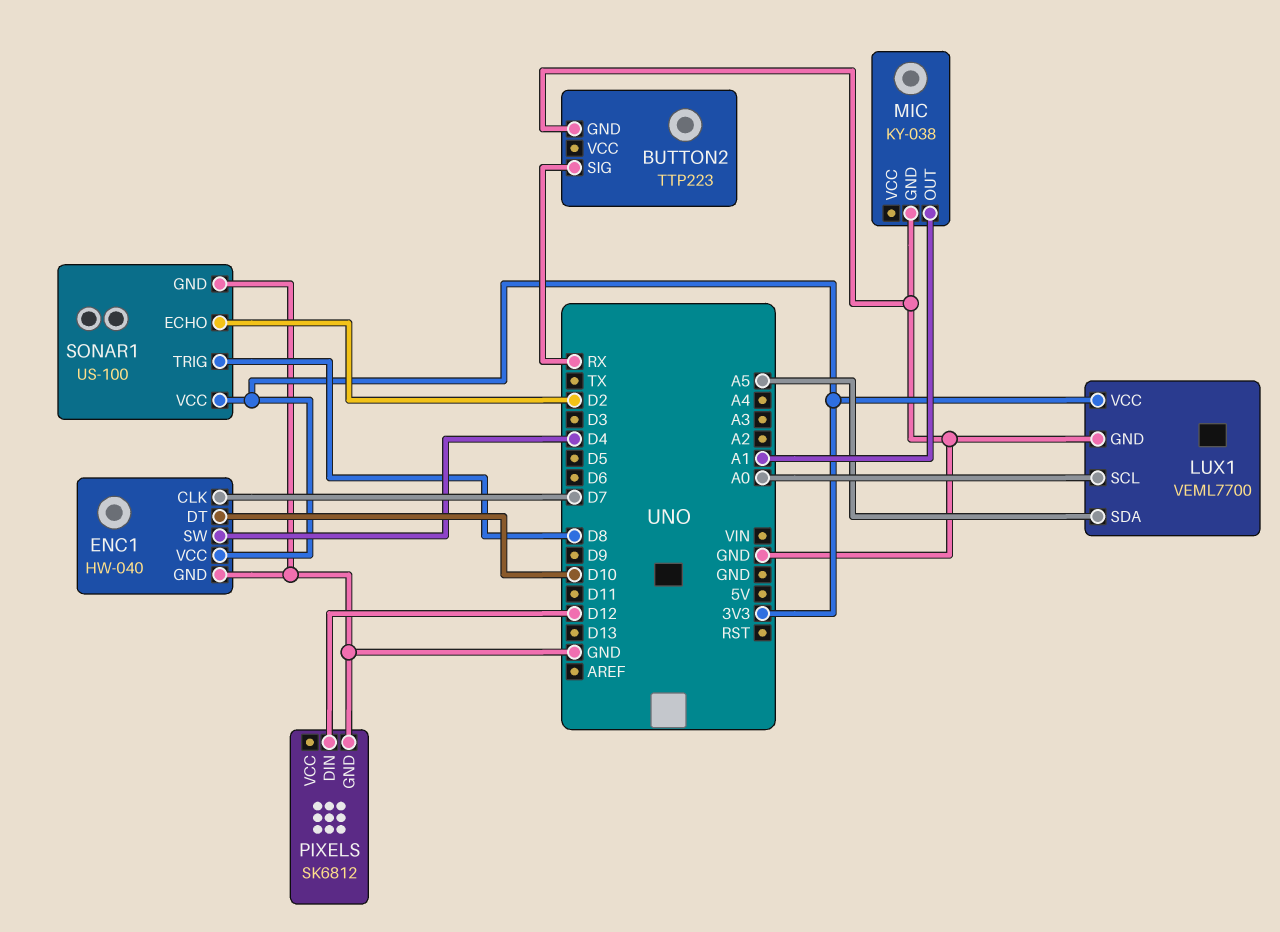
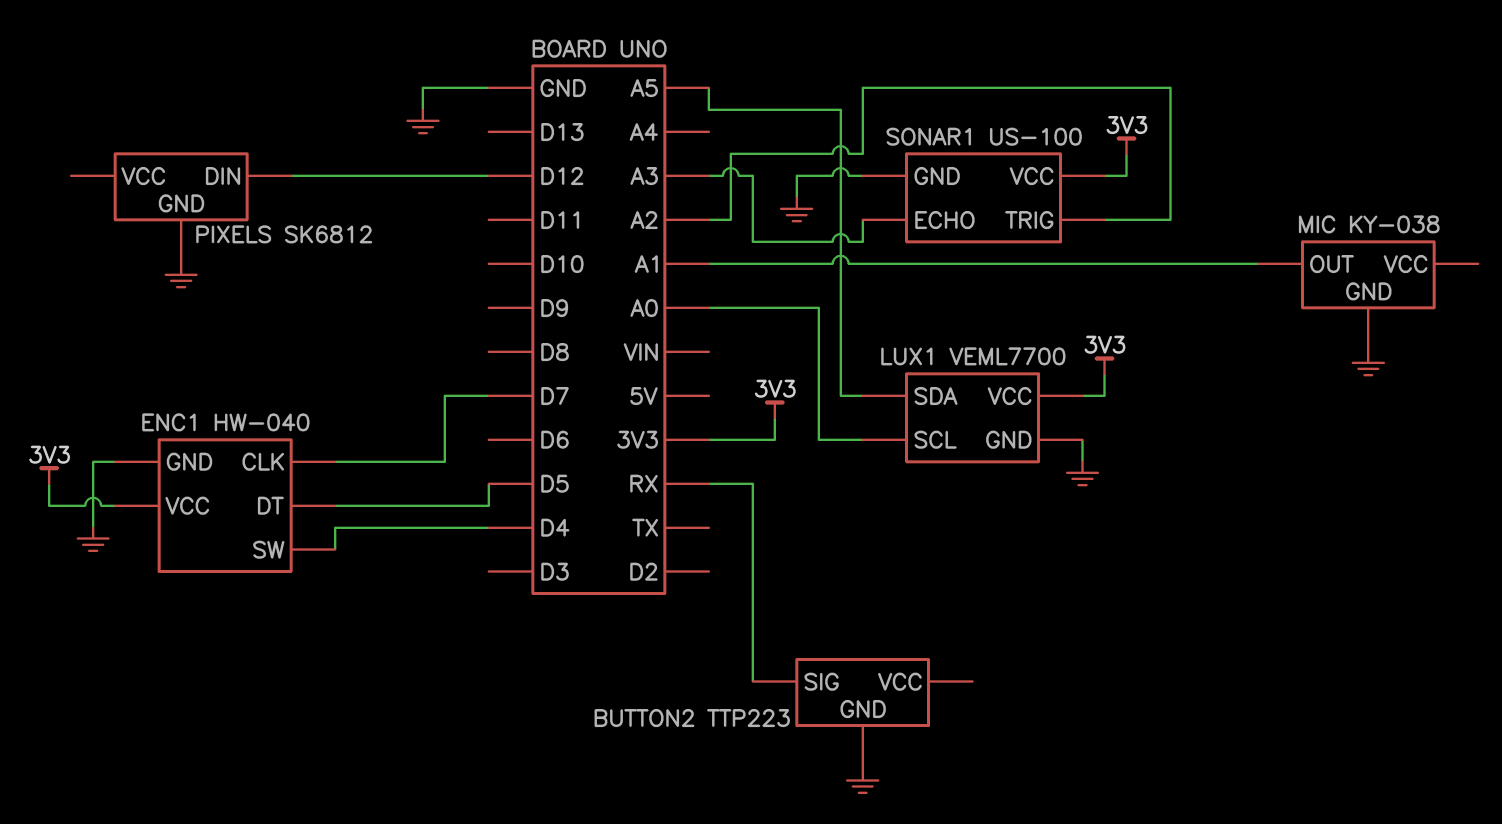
ENC1 pin DT: D10 -> D5
SONAR1 pin ECHO: D2 -> A3
SONAR1 pin TRIG: D8 -> A2

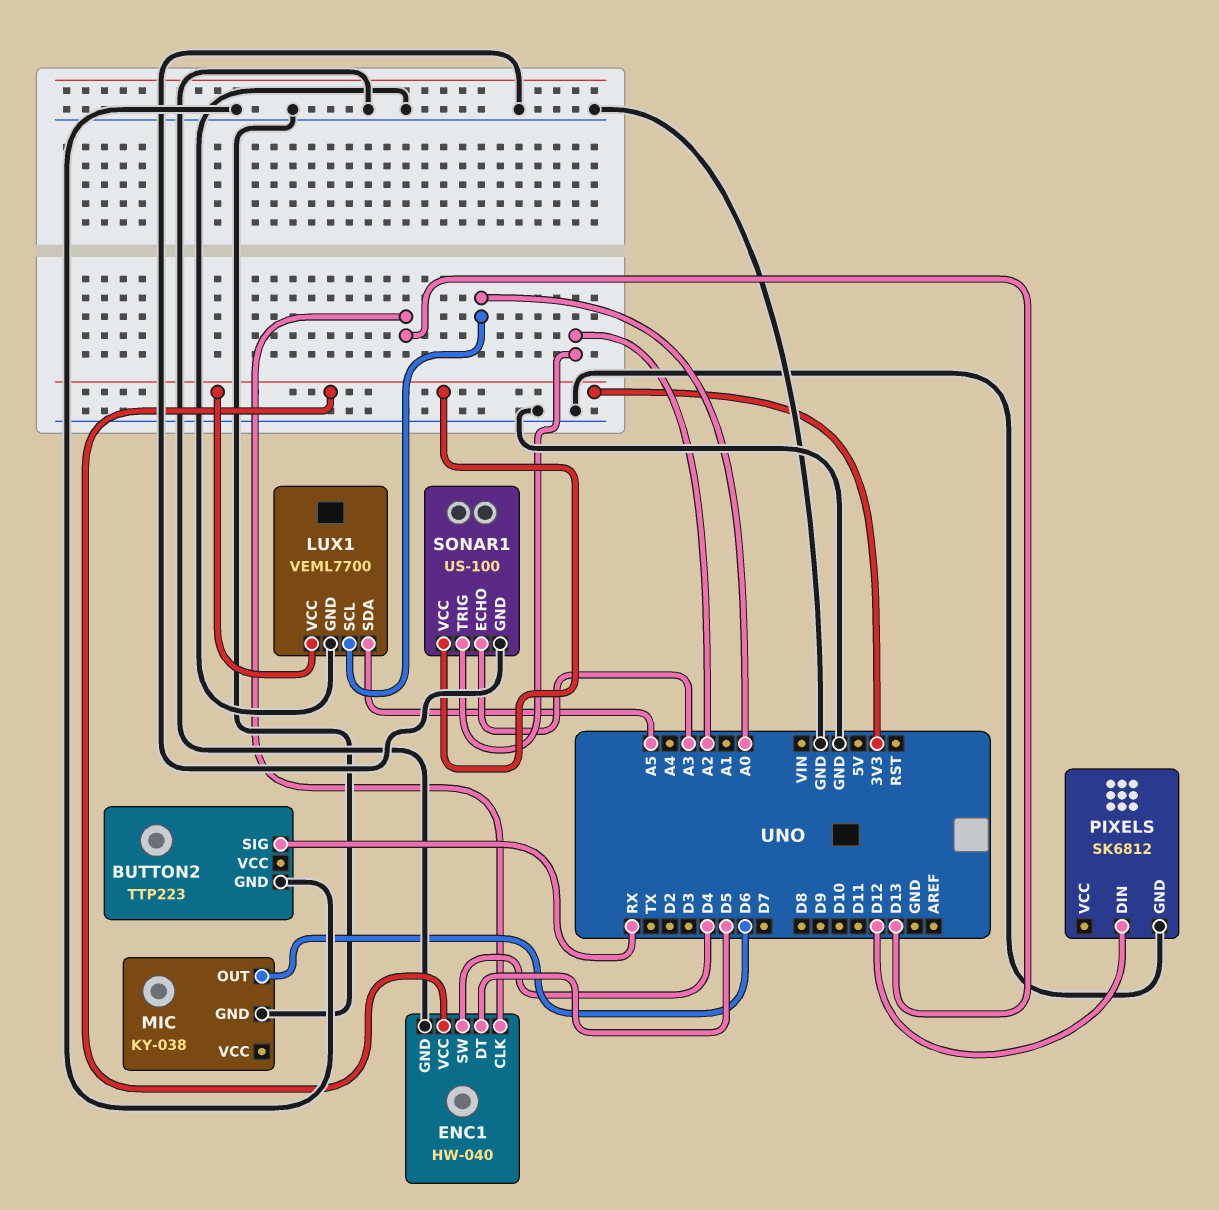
ENC1 pin CLK: D7 -> D13
MIC pin OUT: A1 -> D6

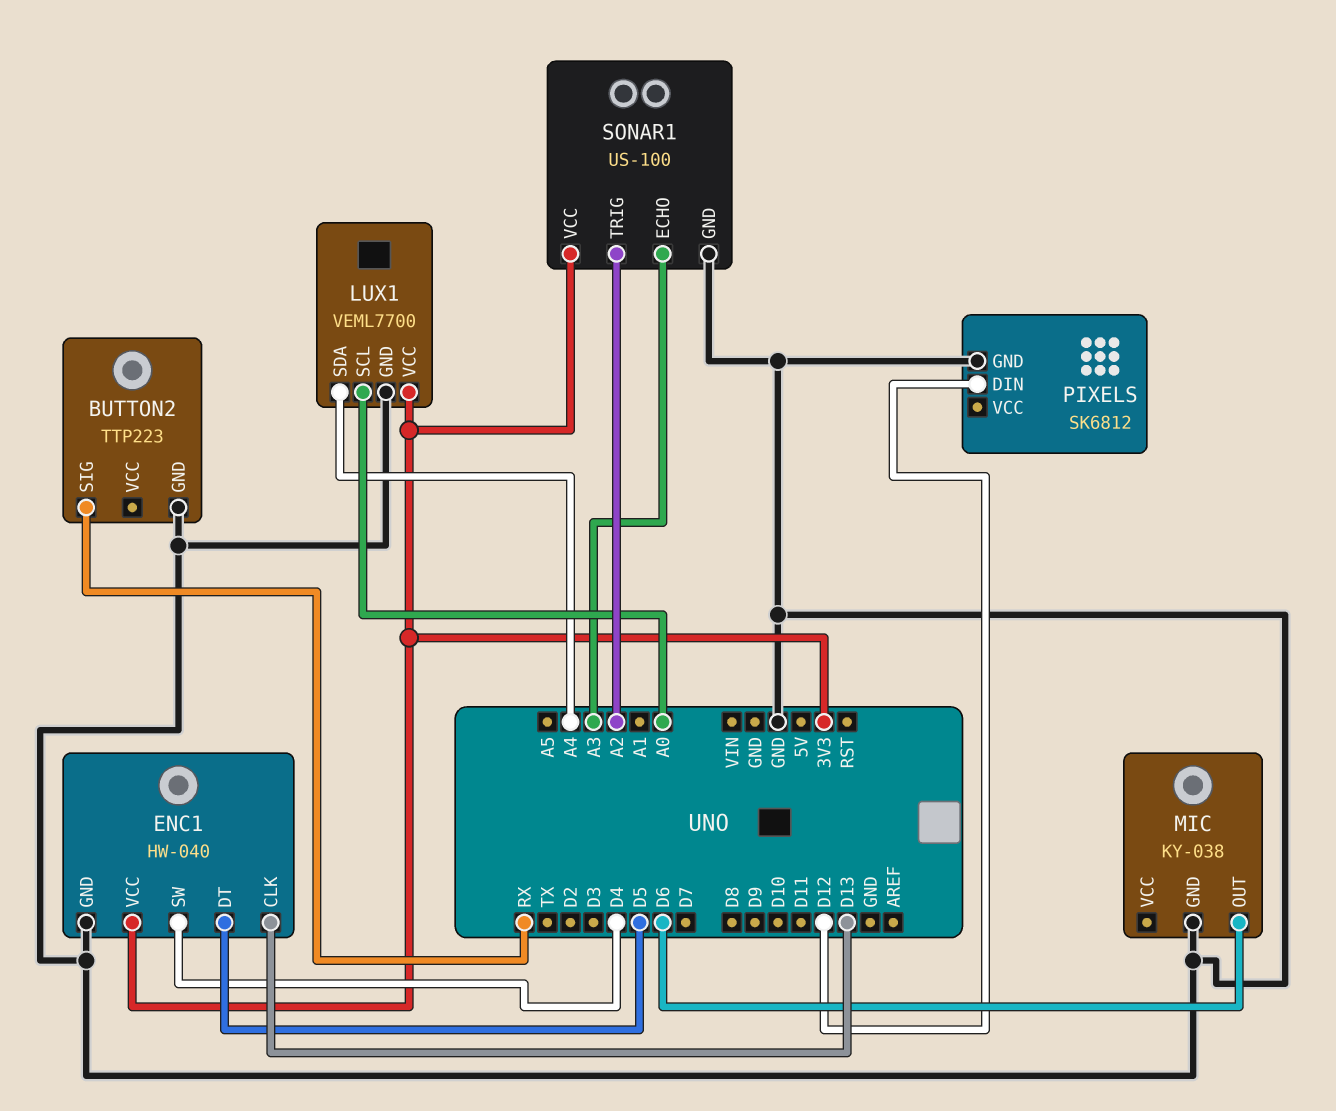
LUX1 pin SDA: A5 -> A4

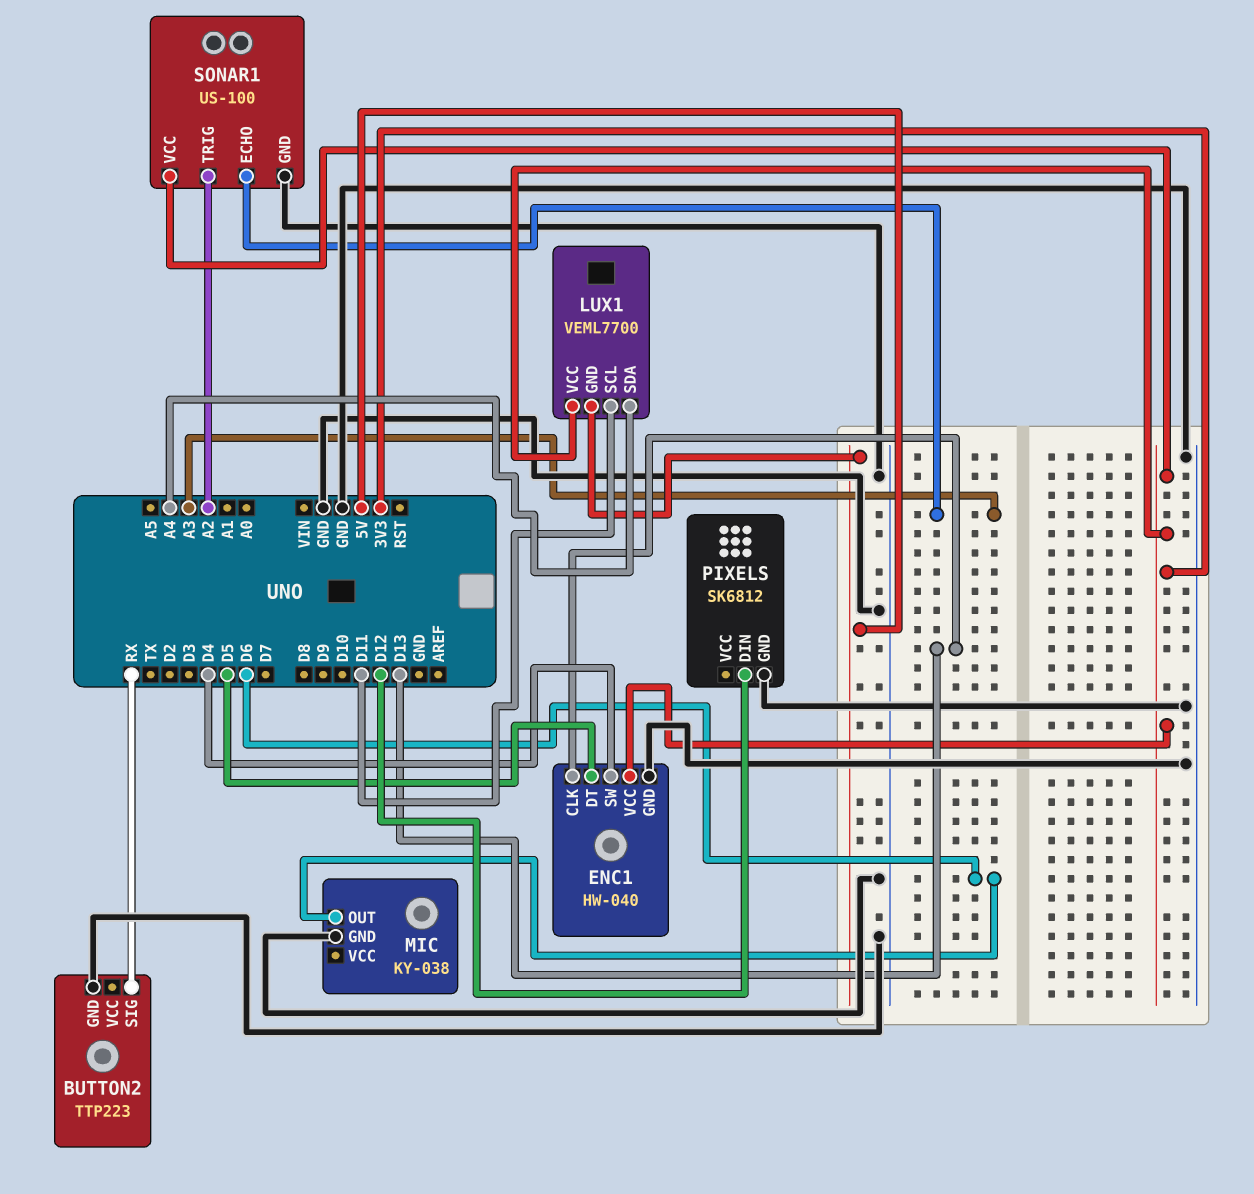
LUX1 pin GND: GND -> 5V
LUX1 pin SCL: A0 -> D11

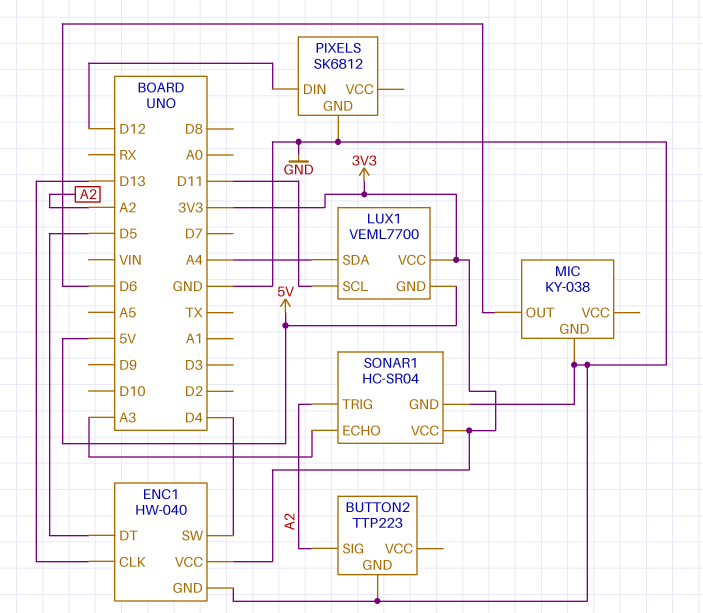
BUTTON2 pin SIG: RX -> A2
SONAR1: US-100 -> HC-SR04

